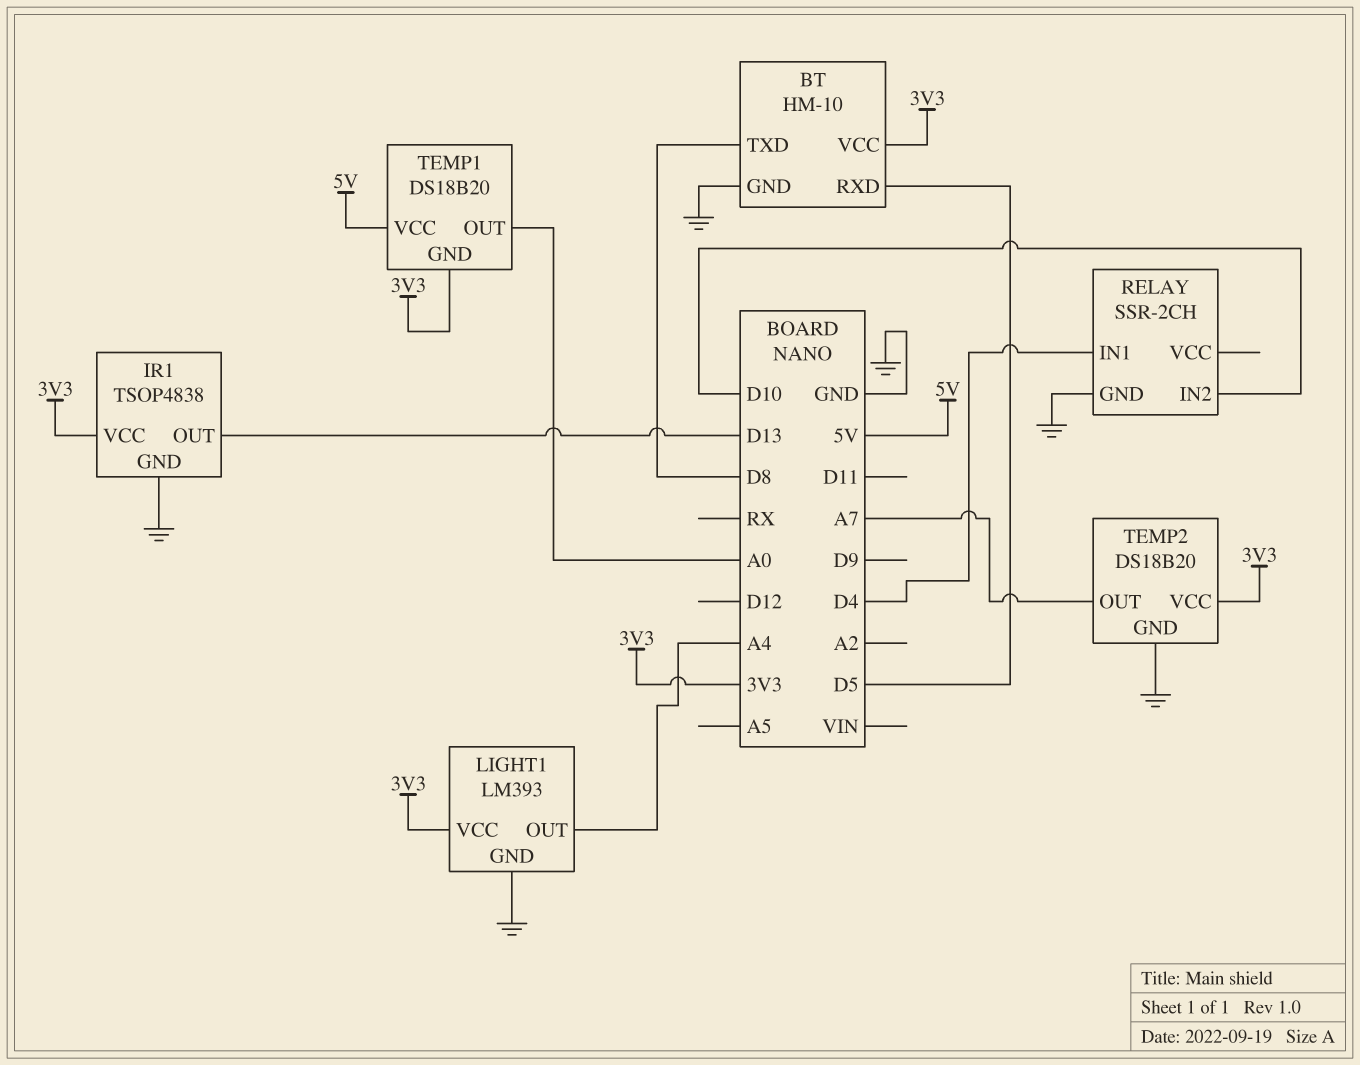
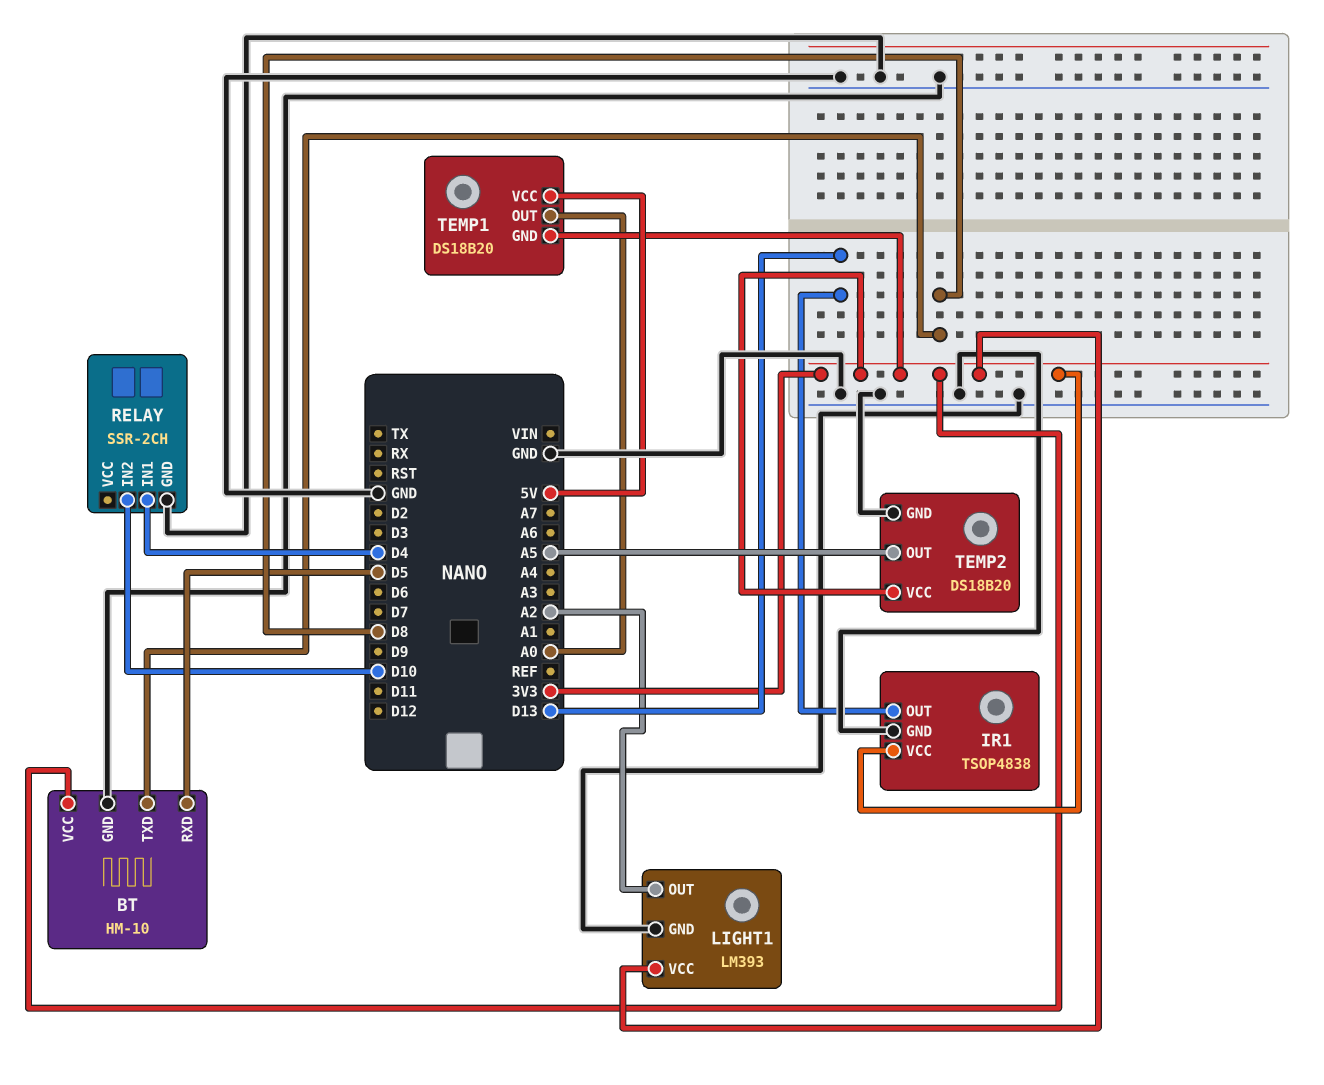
LIGHT1 pin OUT: A4 -> A2
TEMP2 pin OUT: A7 -> A5

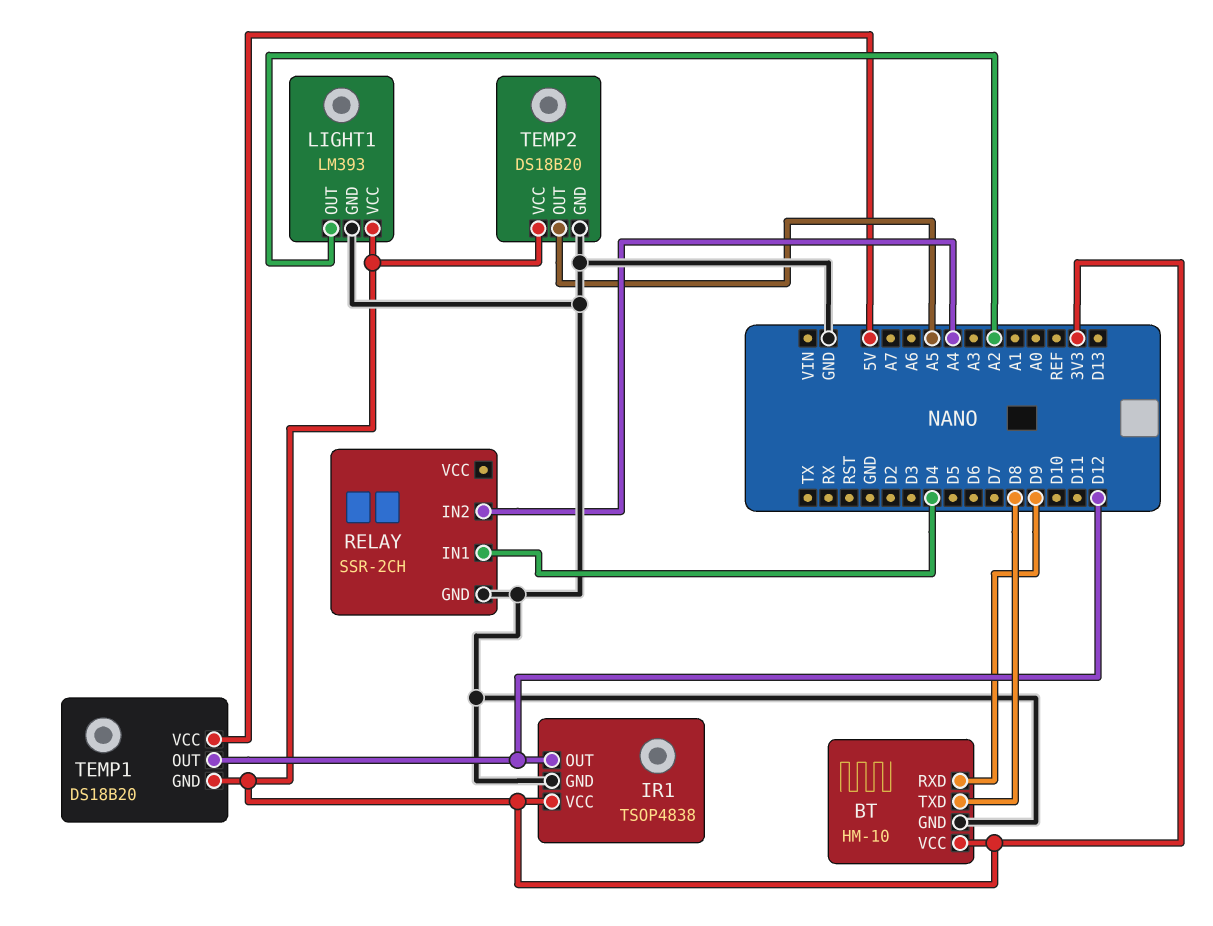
BT pin RXD: D5 -> D9
IR1 pin OUT: D13 -> D12
RELAY pin IN2: D10 -> A4
TEMP1 pin OUT: A0 -> D12

